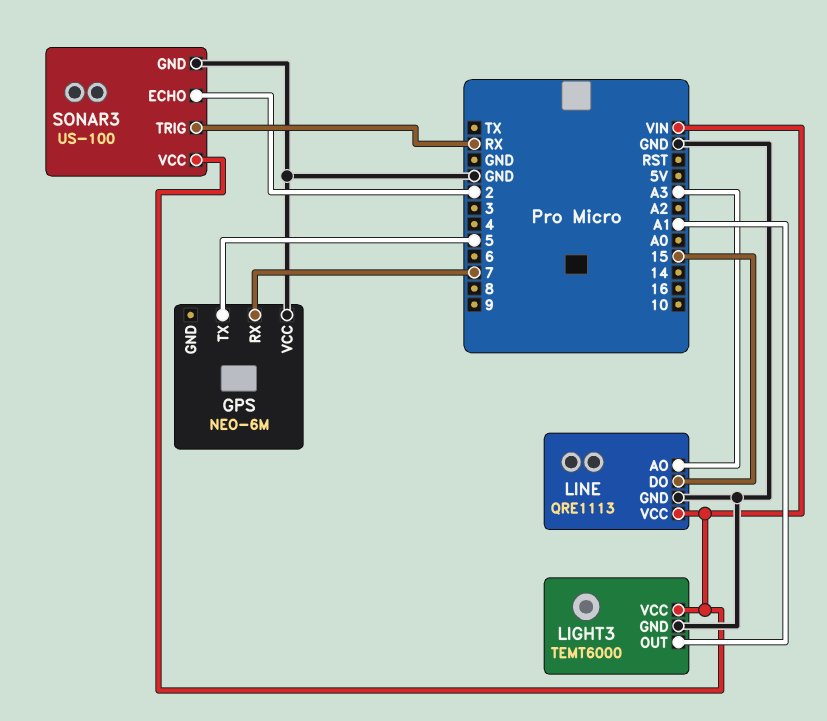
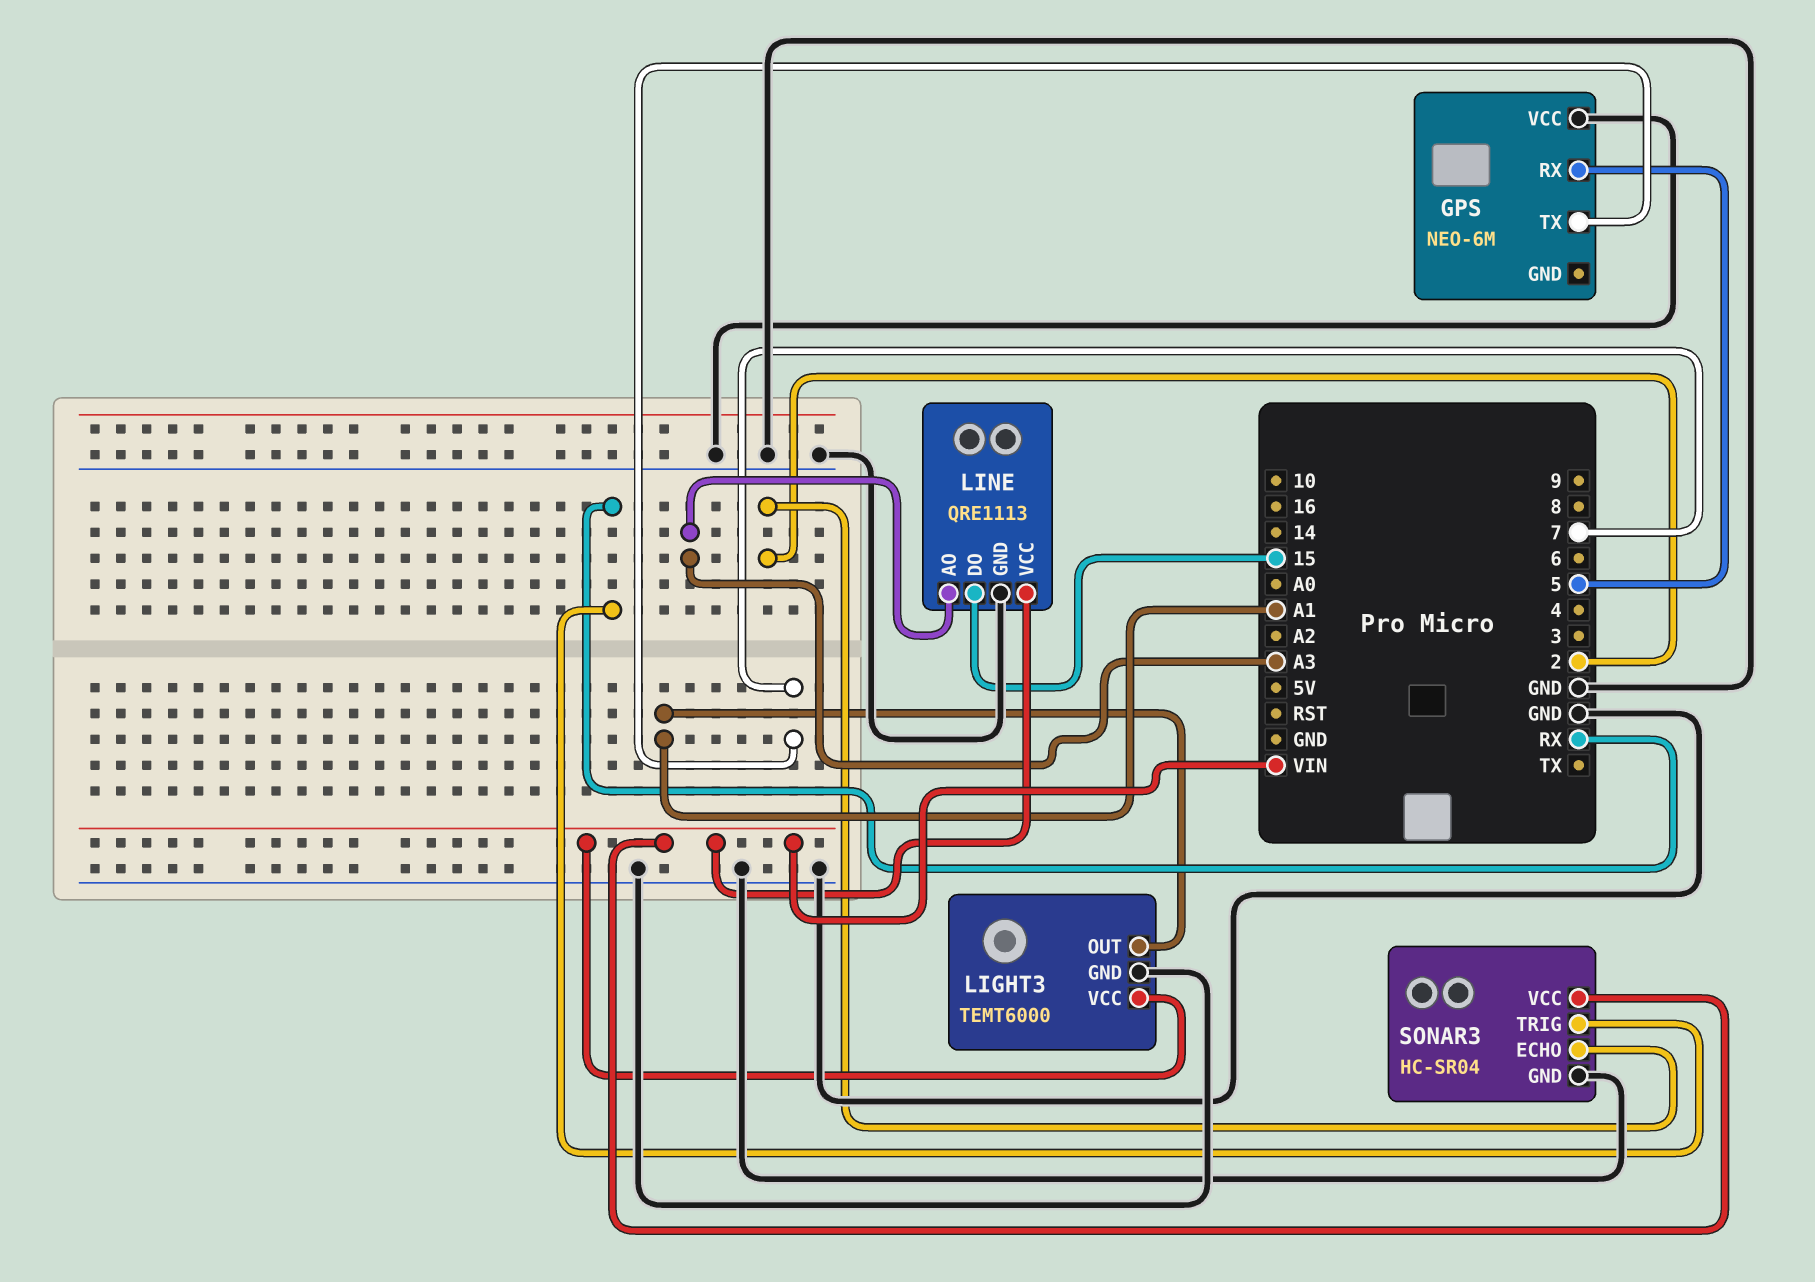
GPS pin RX: 7 -> 5
GPS pin TX: 5 -> 7
SONAR3: US-100 -> HC-SR04

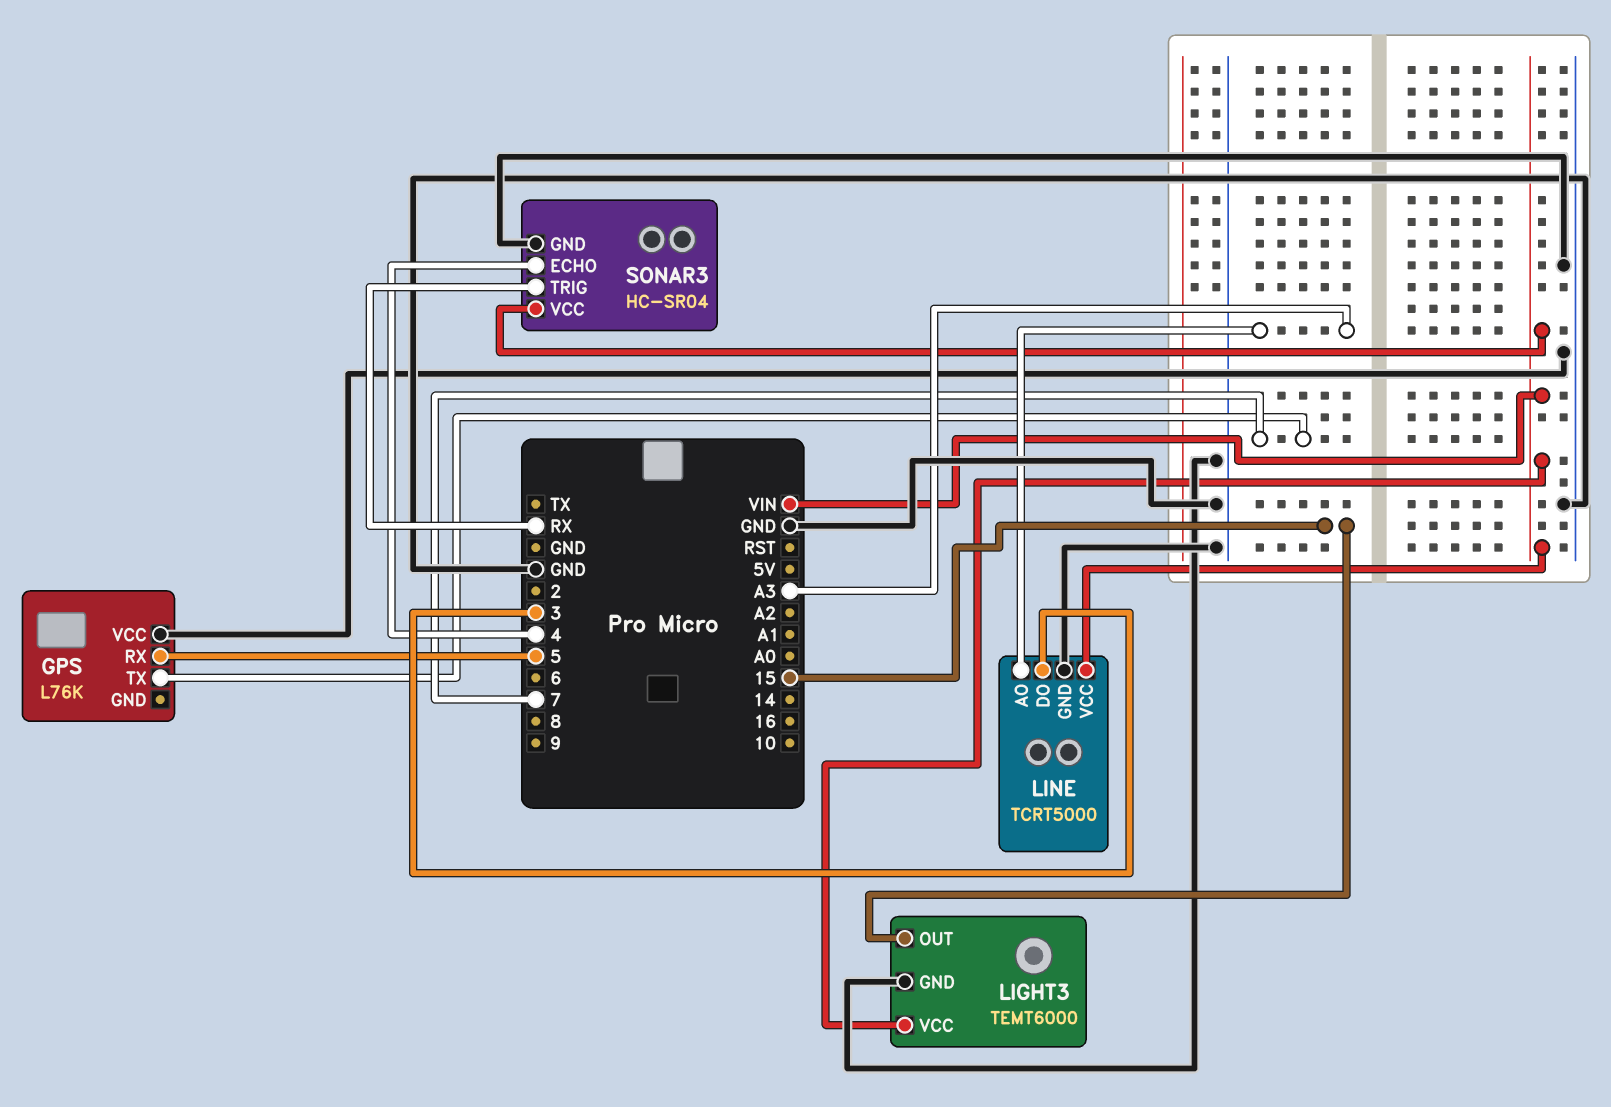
GPS: NEO-6M -> L76K
LIGHT3 pin OUT: A1 -> 15
LINE: QRE1113 -> TCRT5000
LINE pin DO: 15 -> 3
SONAR3 pin ECHO: 2 -> 4

